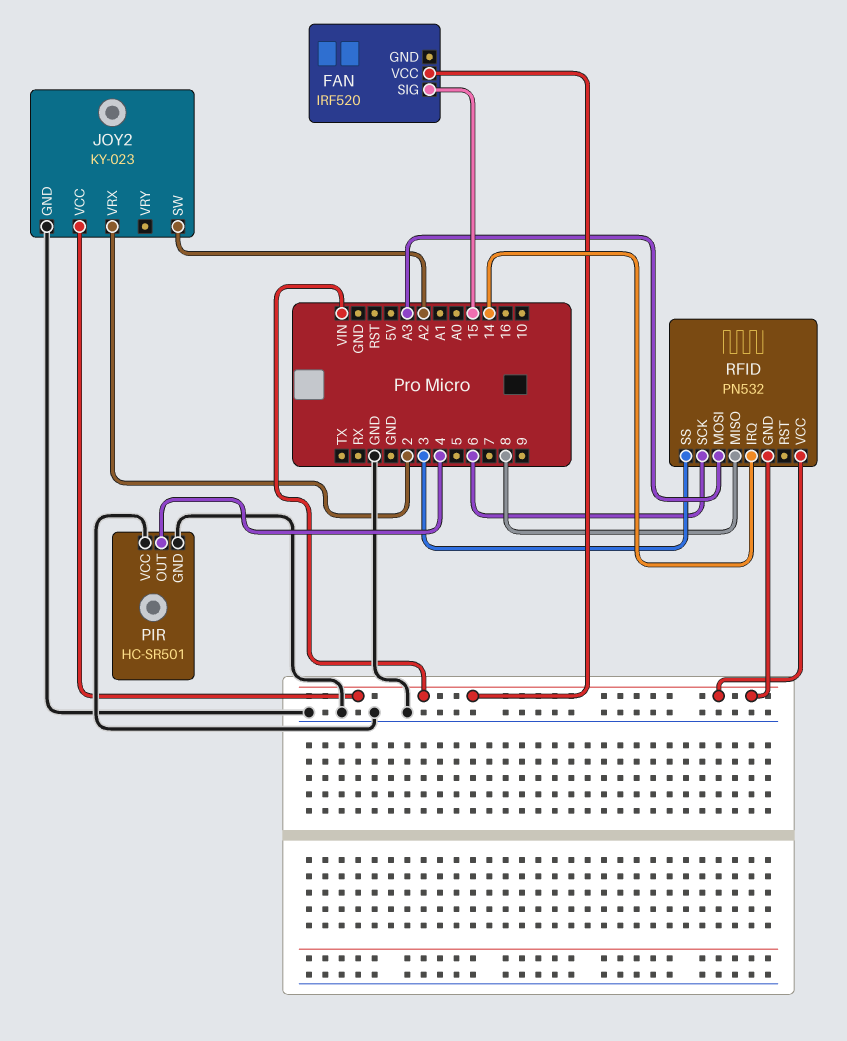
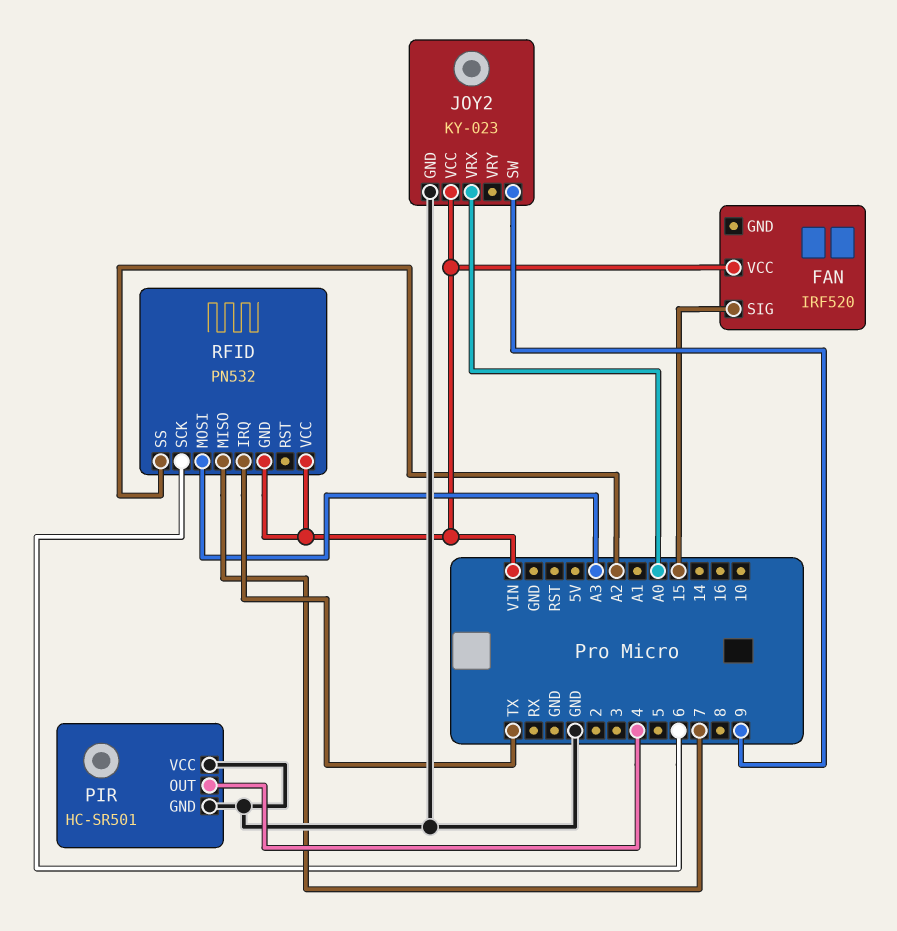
JOY2 pin SW: A2 -> 9
JOY2 pin VRX: 2 -> A0
RFID pin IRQ: 14 -> TX
RFID pin MISO: 8 -> 7
RFID pin SS: 3 -> A2

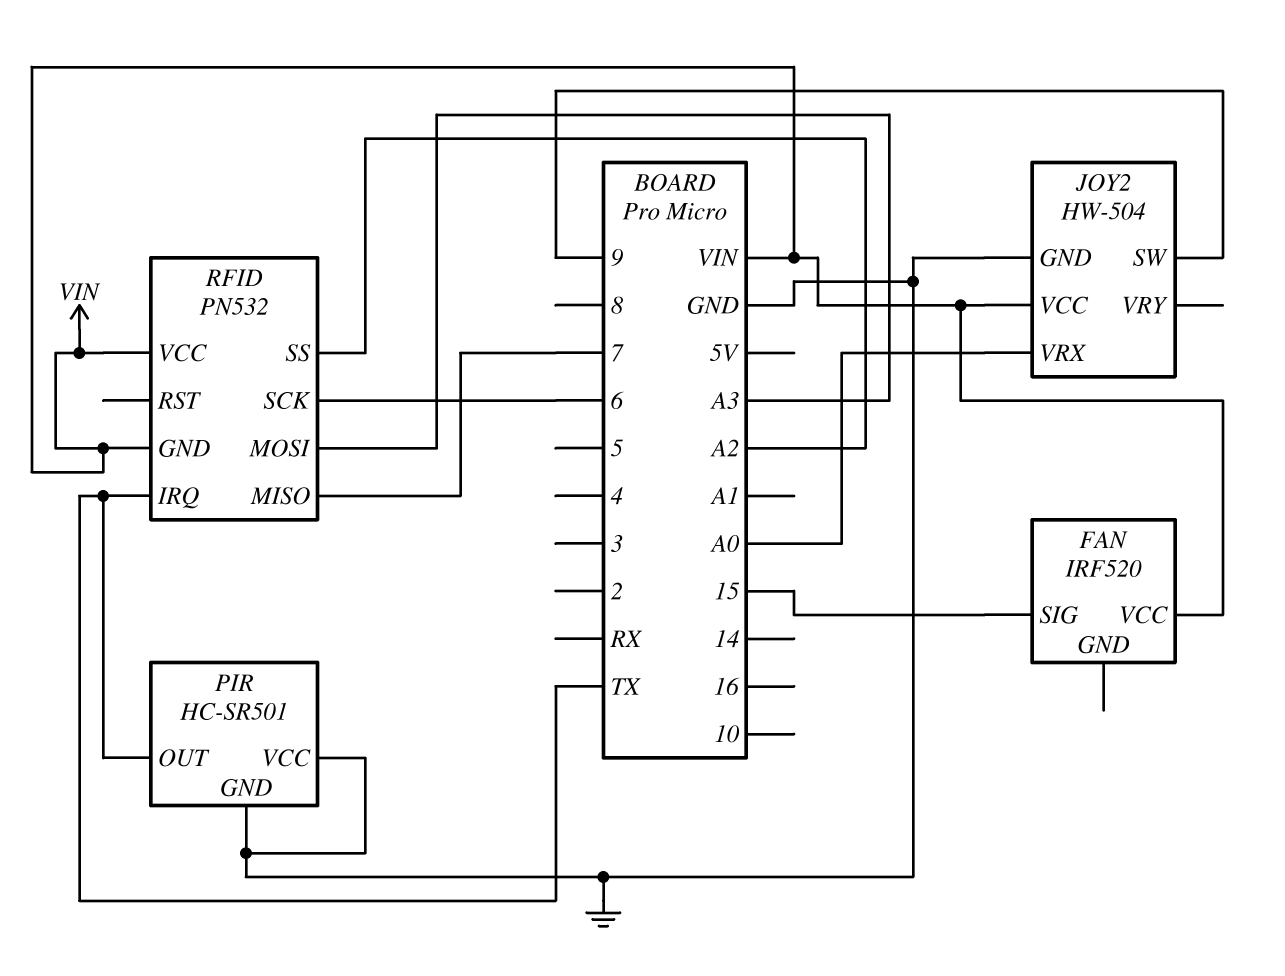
JOY2: KY-023 -> HW-504
PIR pin OUT: 4 -> TX

